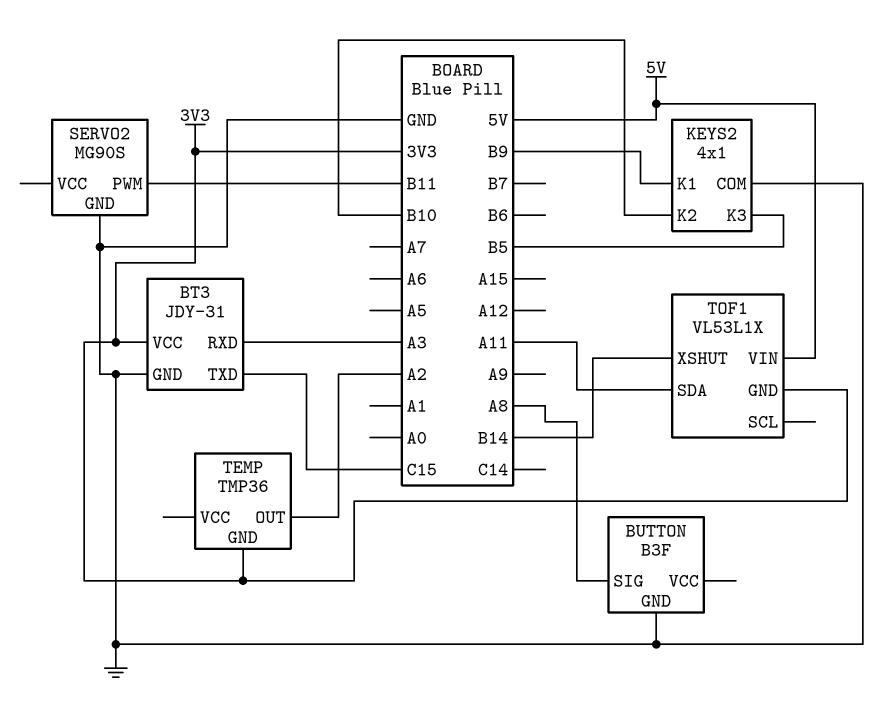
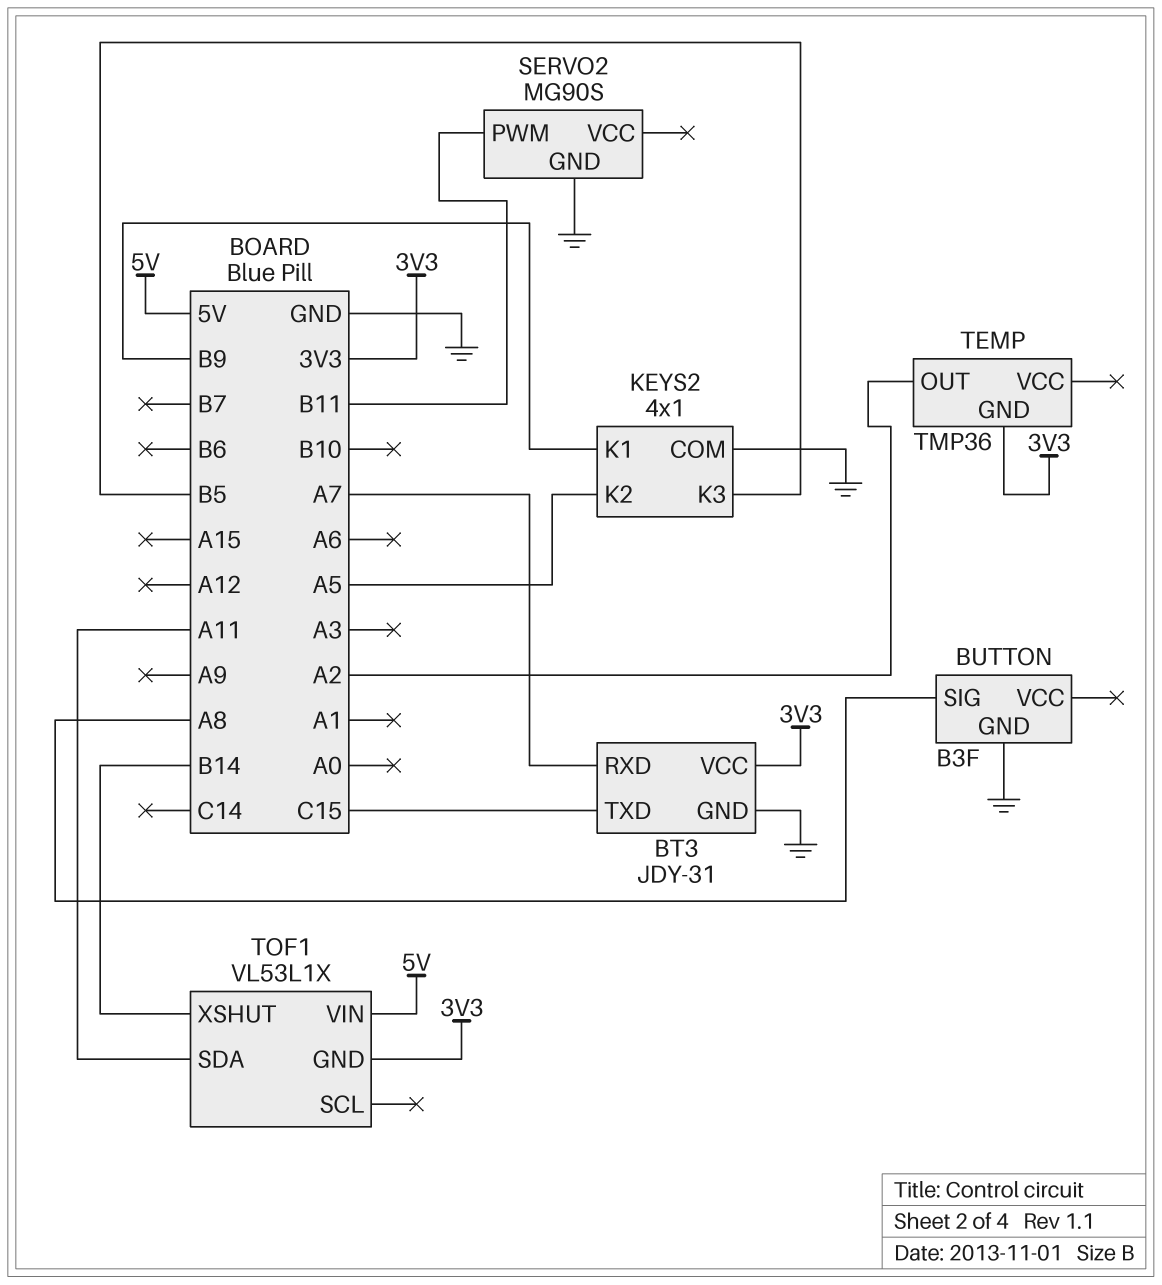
BT3 pin RXD: A3 -> A7
KEYS2 pin K2: B10 -> A5

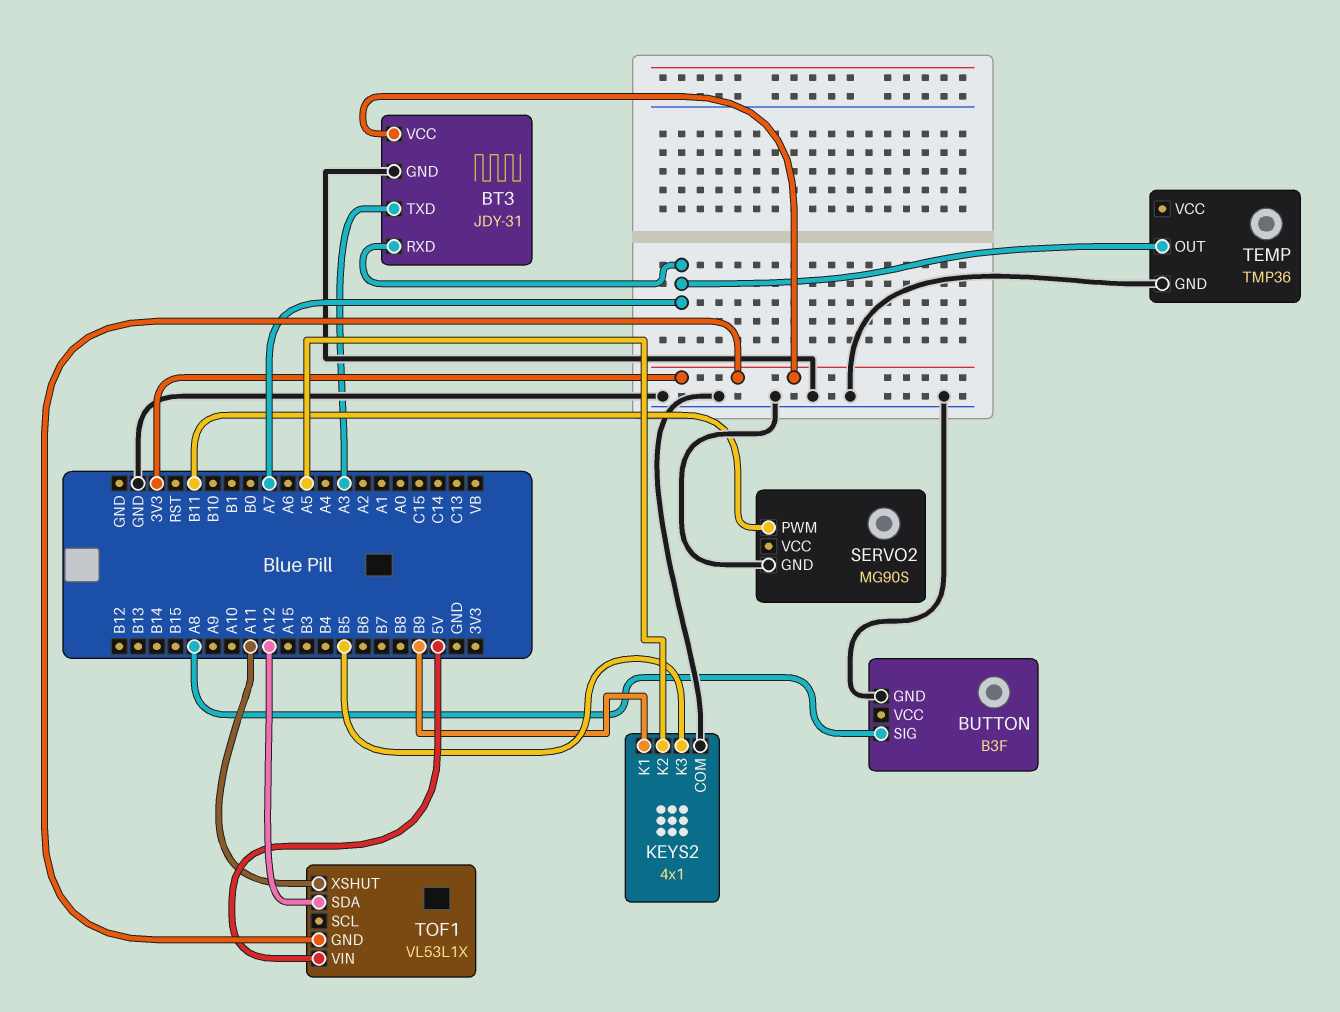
BT3 pin TXD: C15 -> A3
TEMP pin GND: 3V3 -> GND
TEMP pin OUT: A2 -> A7
TOF1 pin SDA: A11 -> A12
TOF1 pin XSHUT: B14 -> A11

